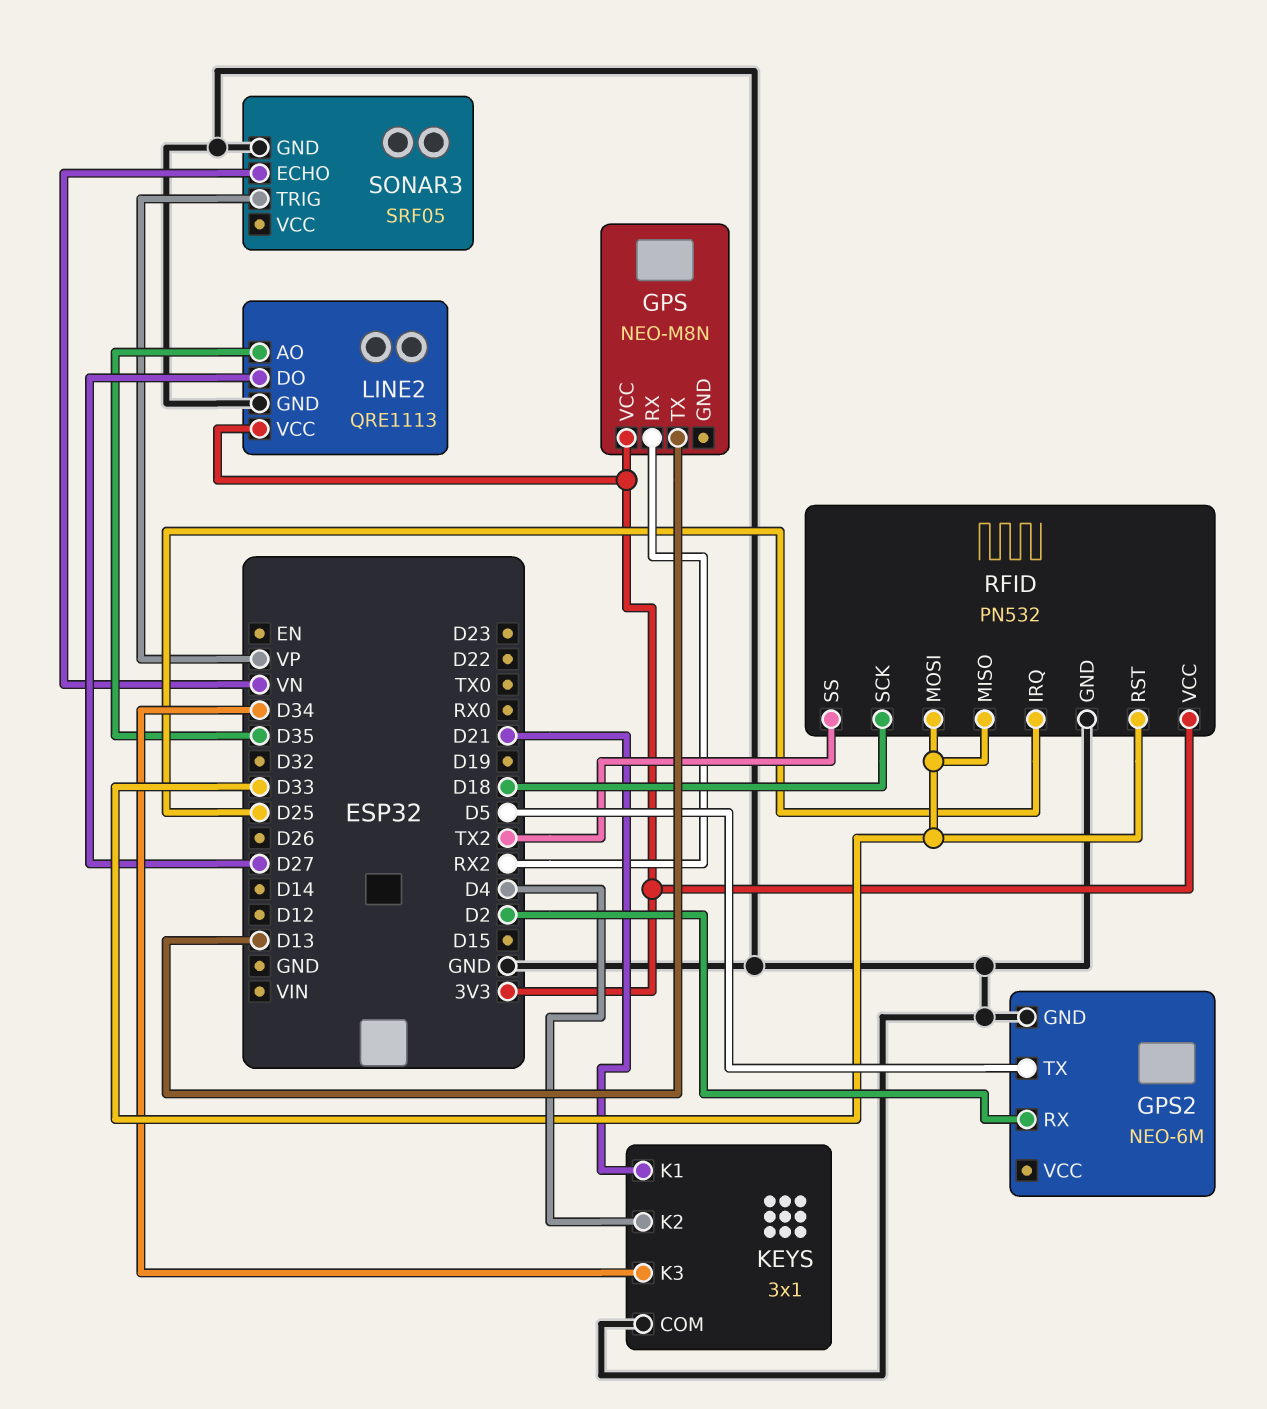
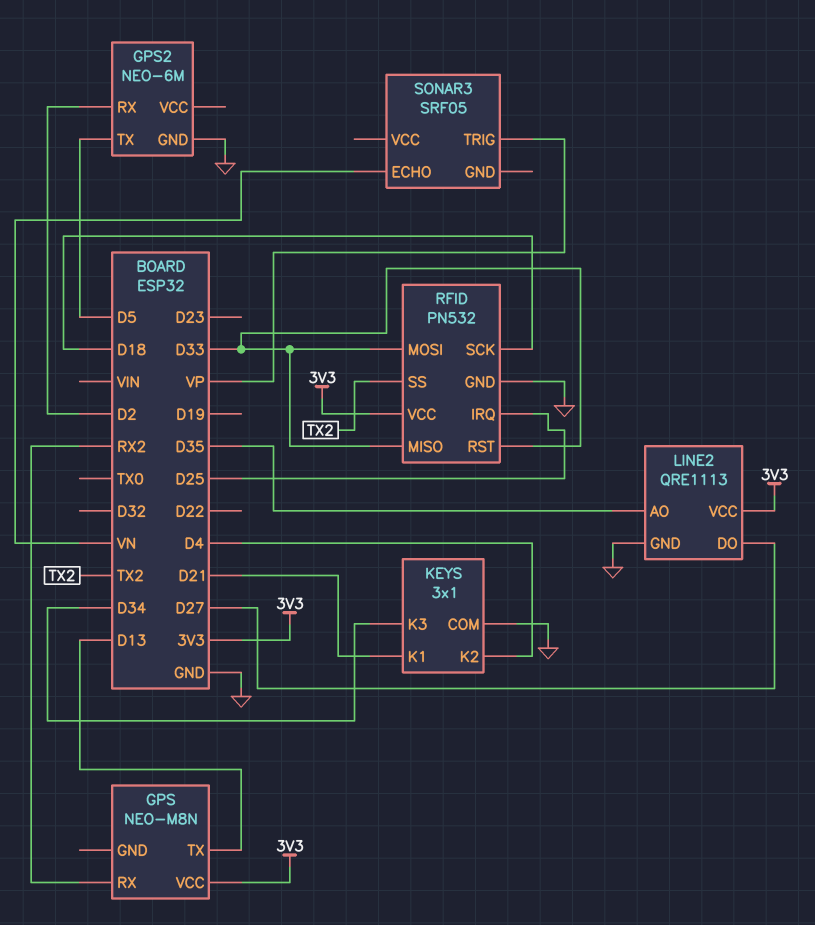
SONAR3 pin GND: GND -> none

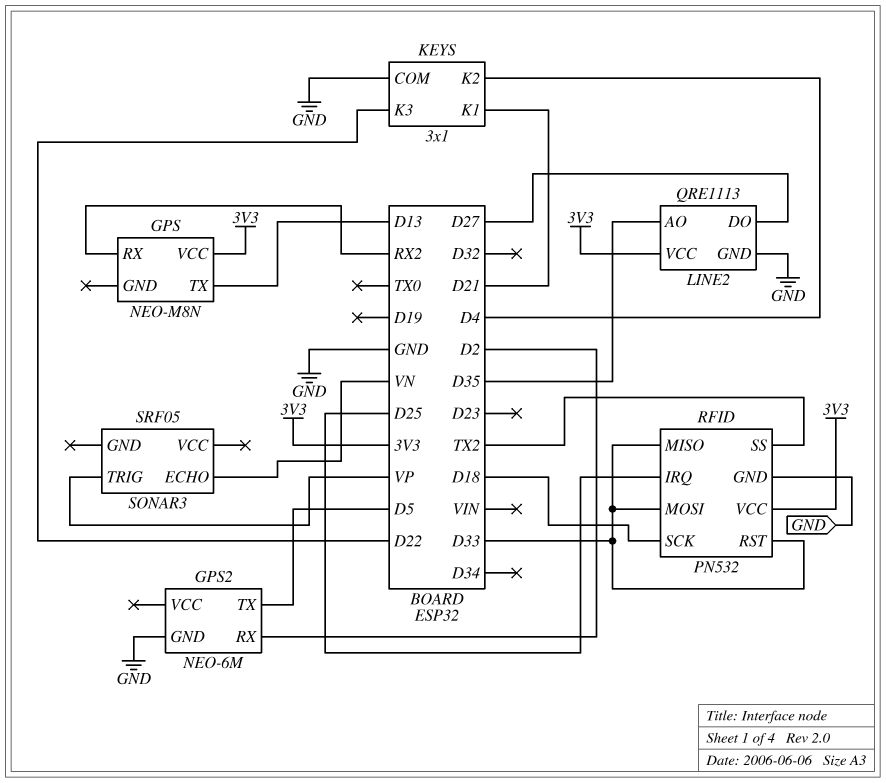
KEYS pin K3: D34 -> D22

